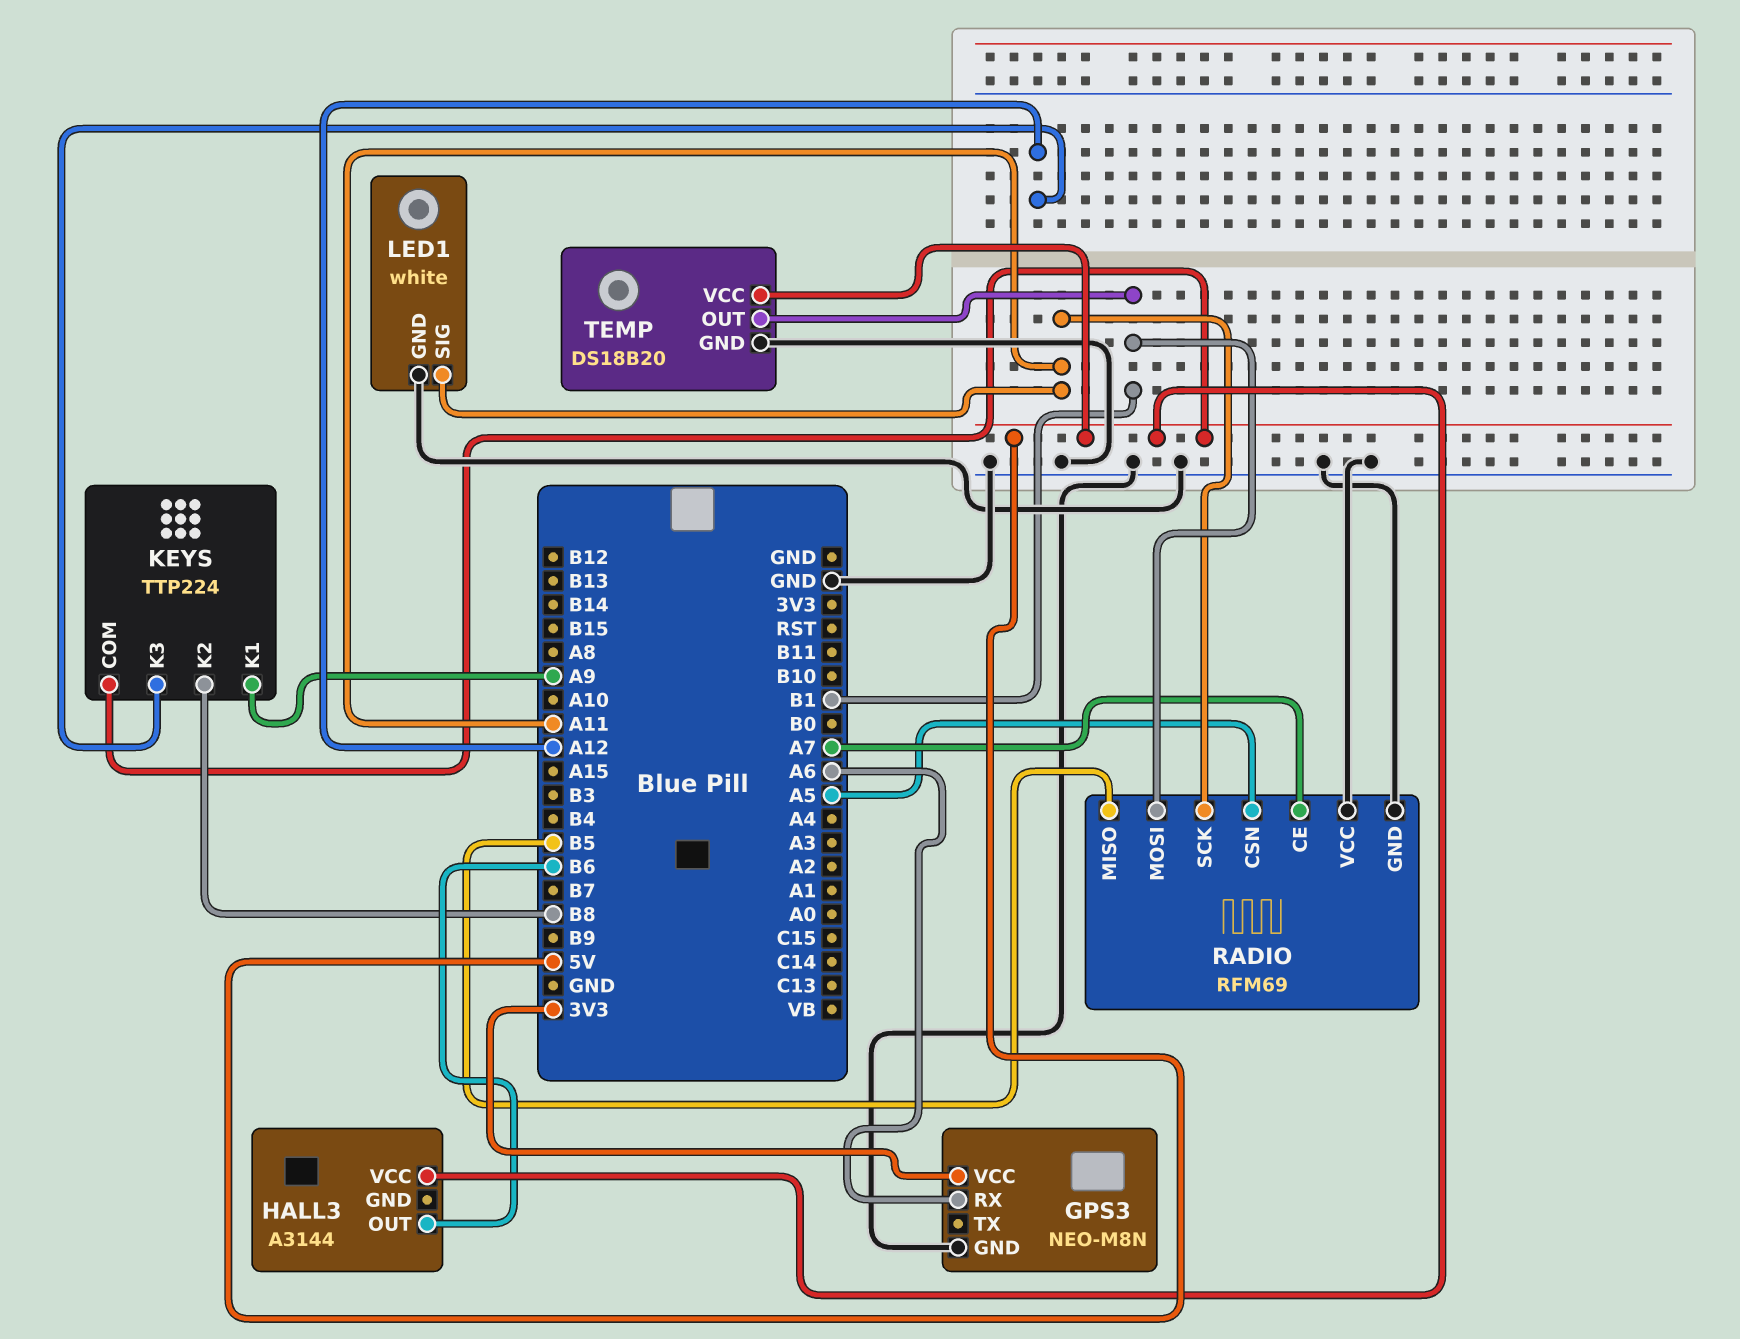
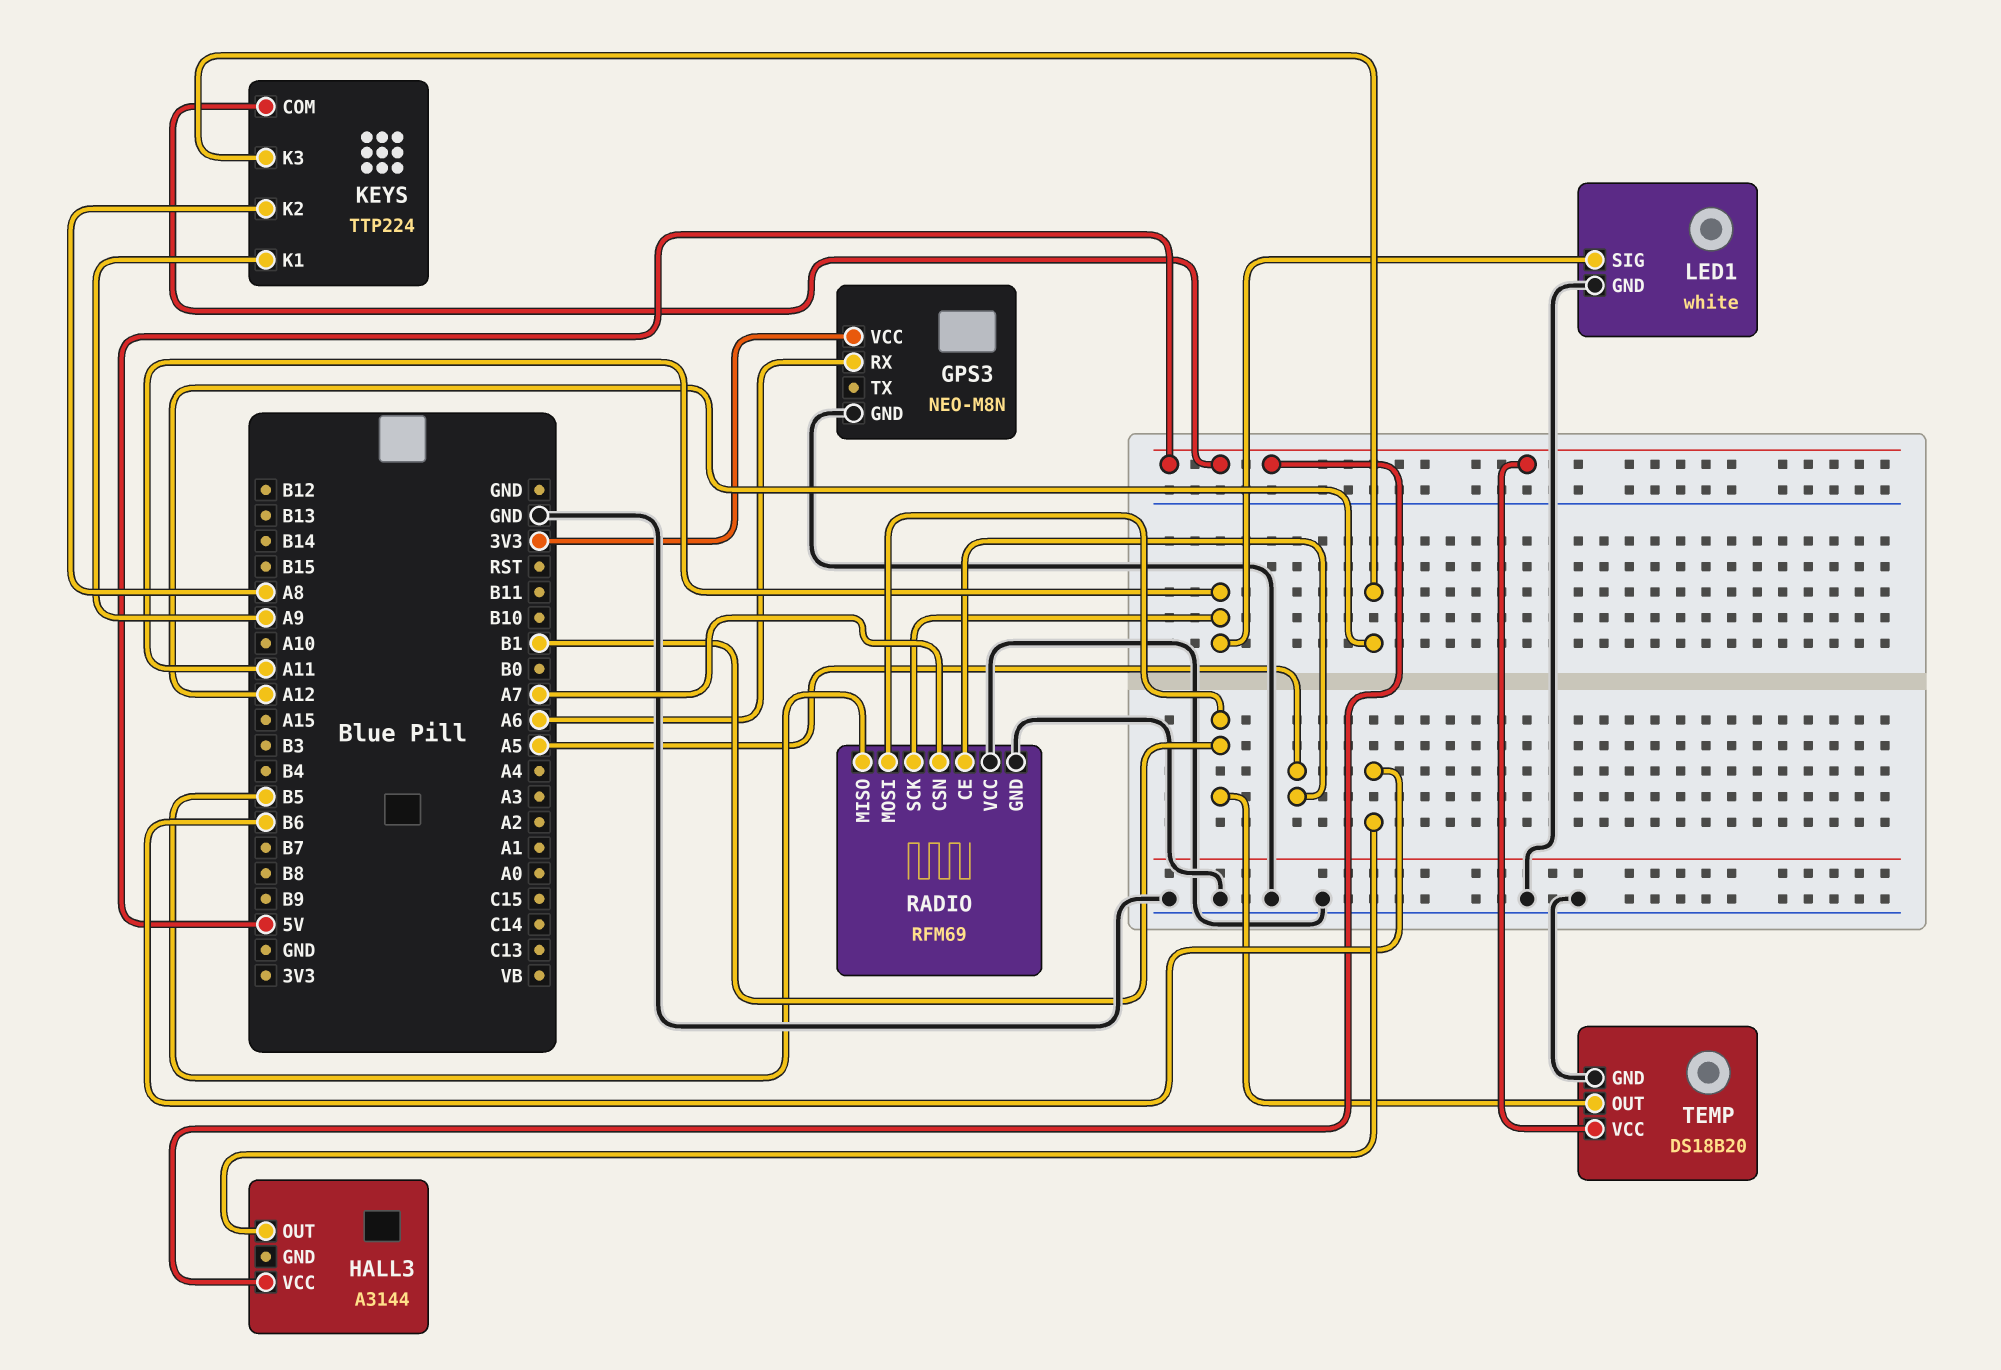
KEYS pin K2: B8 -> A8
RADIO pin CE: A7 -> A5
RADIO pin CSN: A5 -> A7

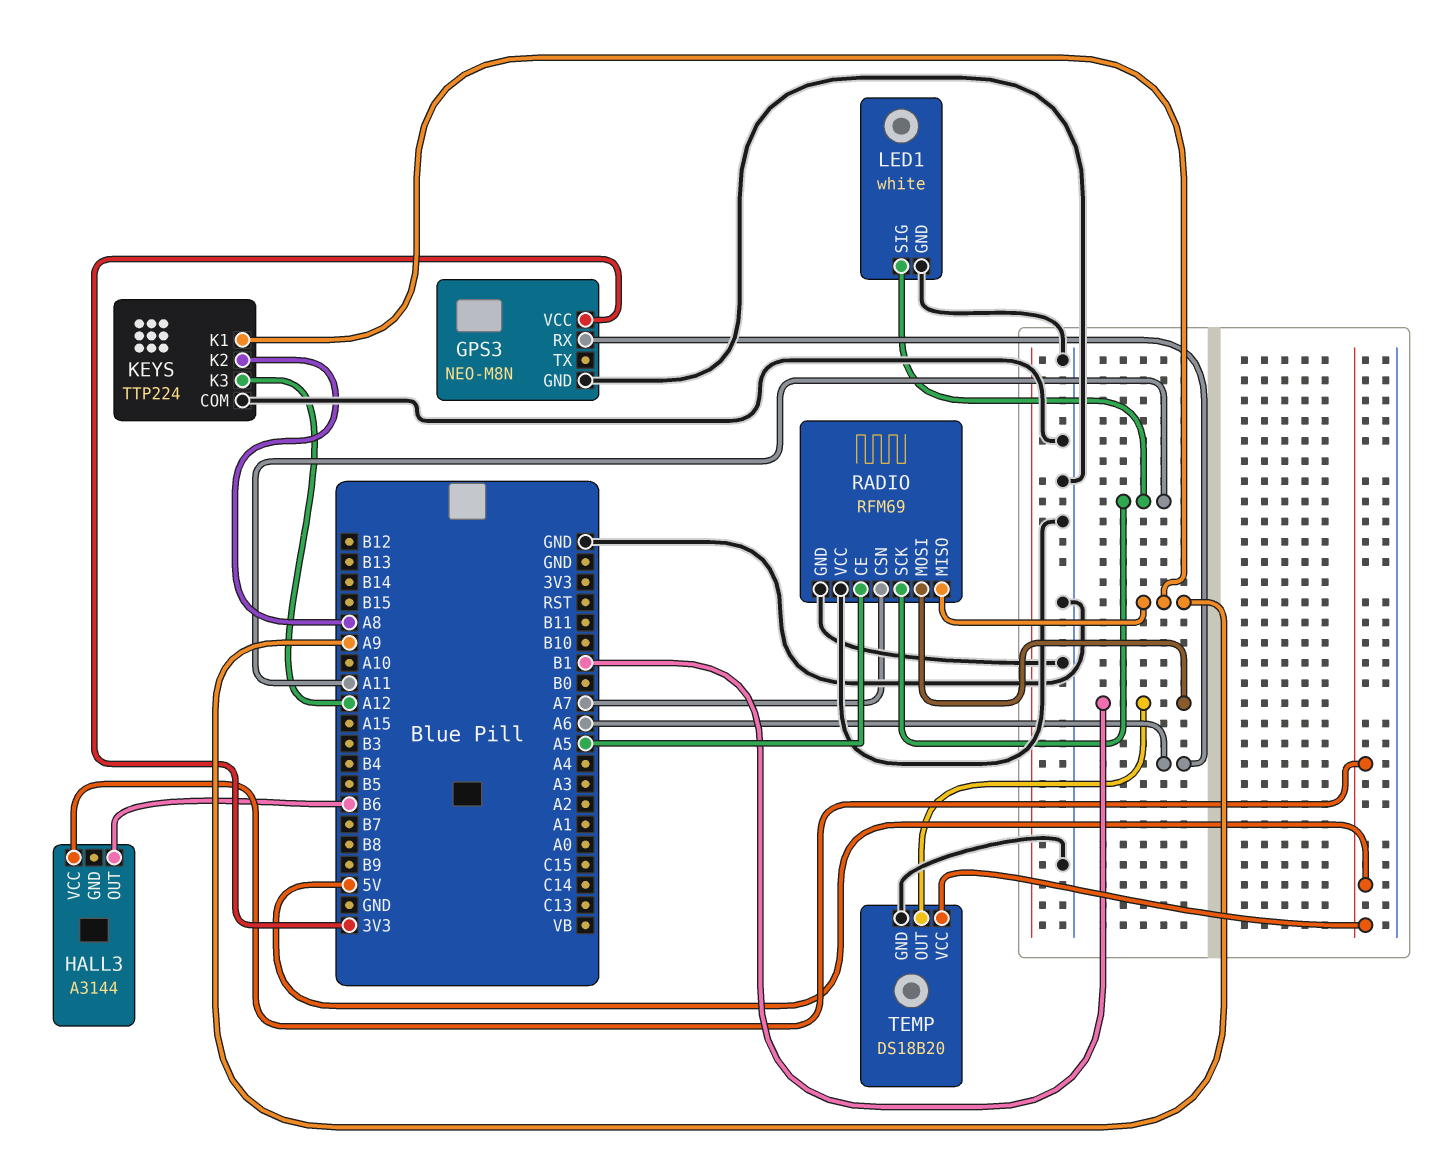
KEYS pin COM: 5V -> GND
RADIO pin MISO: B5 -> A9

